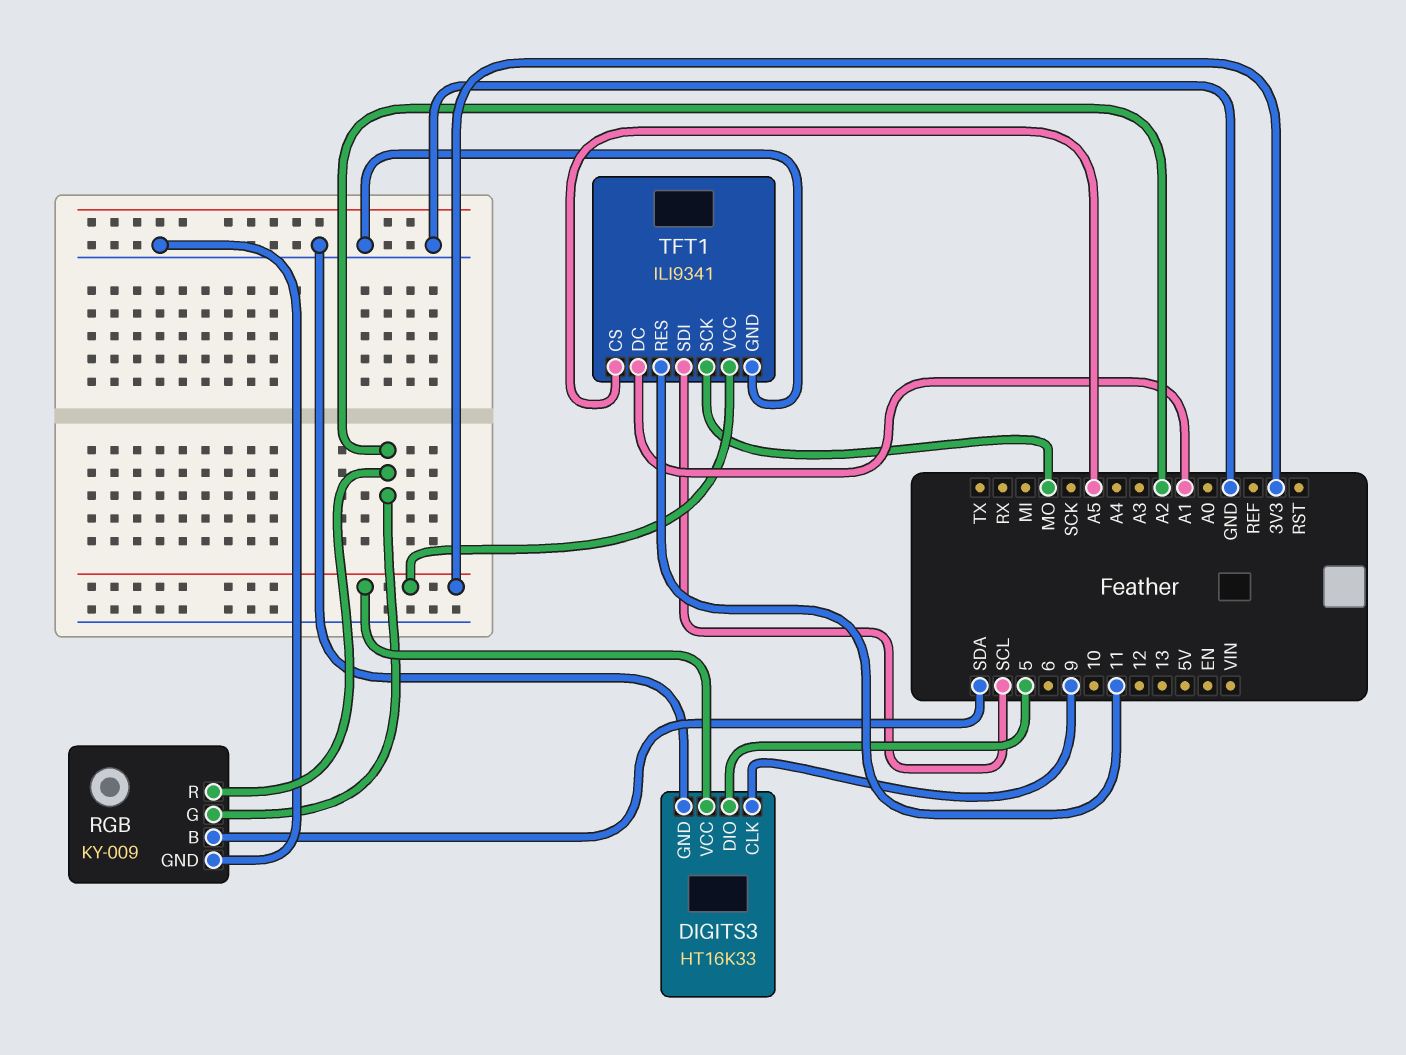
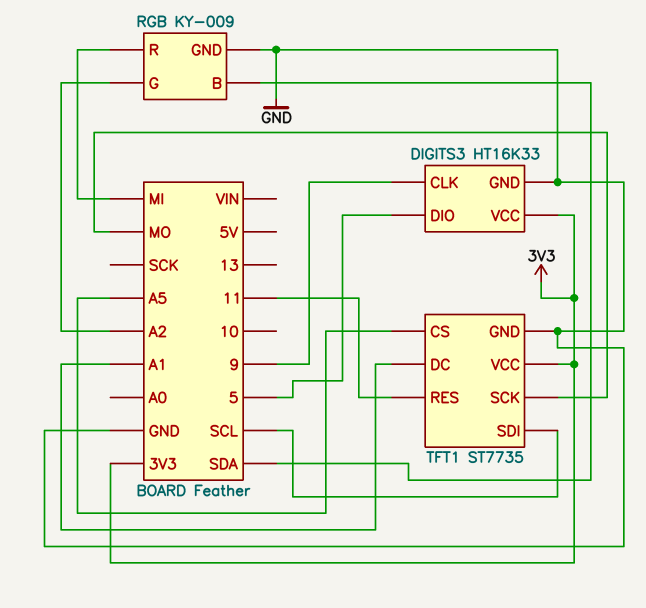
RGB pin R: A2 -> MI
TFT1: ILI9341 -> ST7735

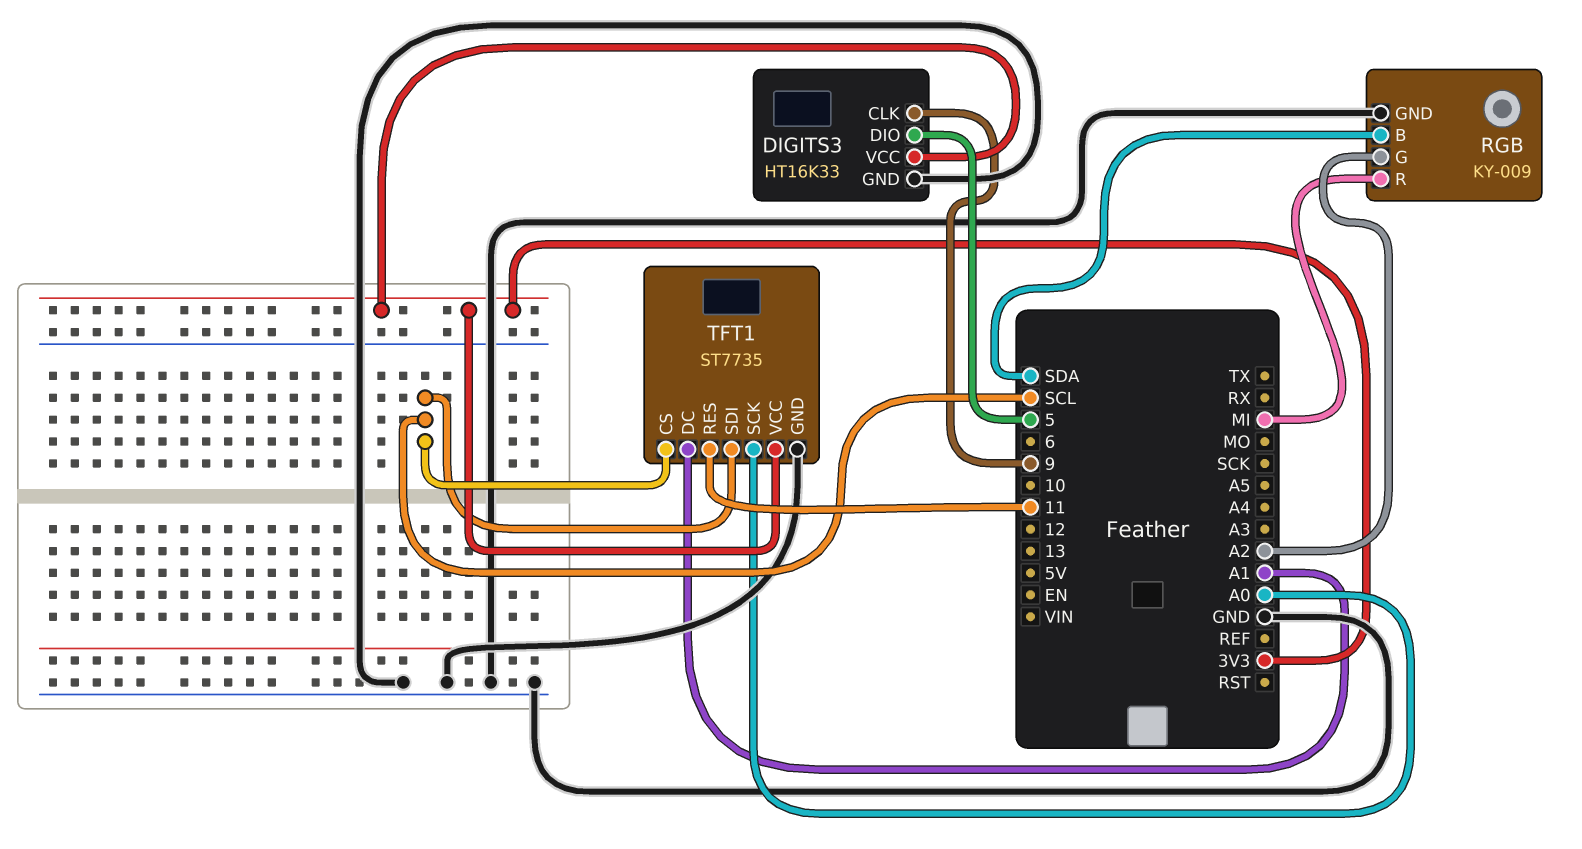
TFT1 pin CS: A5 -> SCL
TFT1 pin SCK: MO -> A0

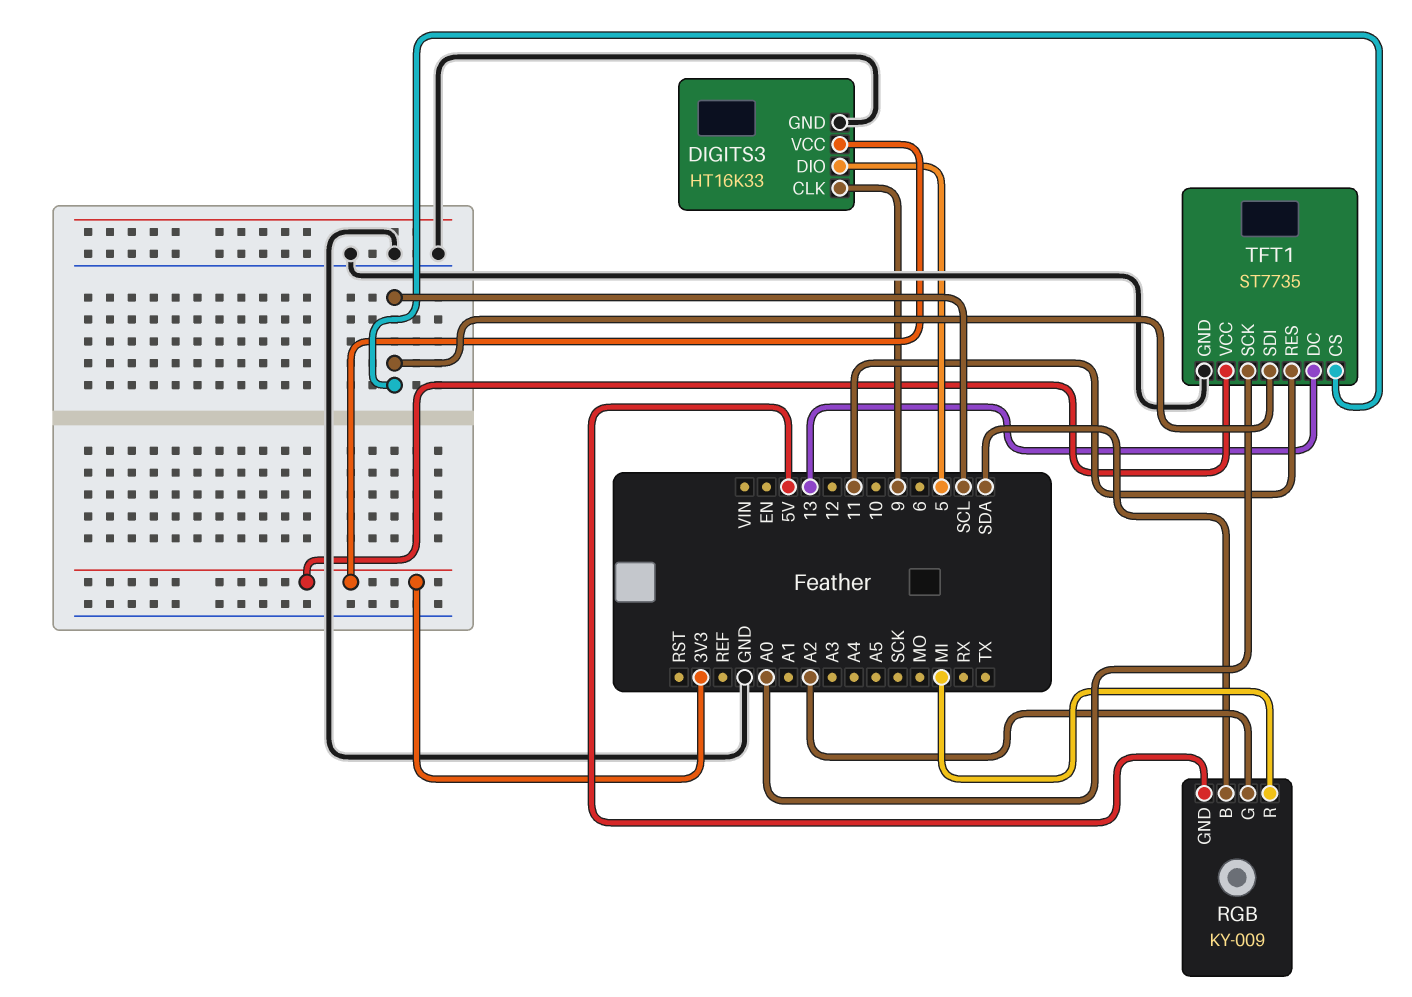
RGB pin GND: GND -> 5V
TFT1 pin DC: A1 -> 13

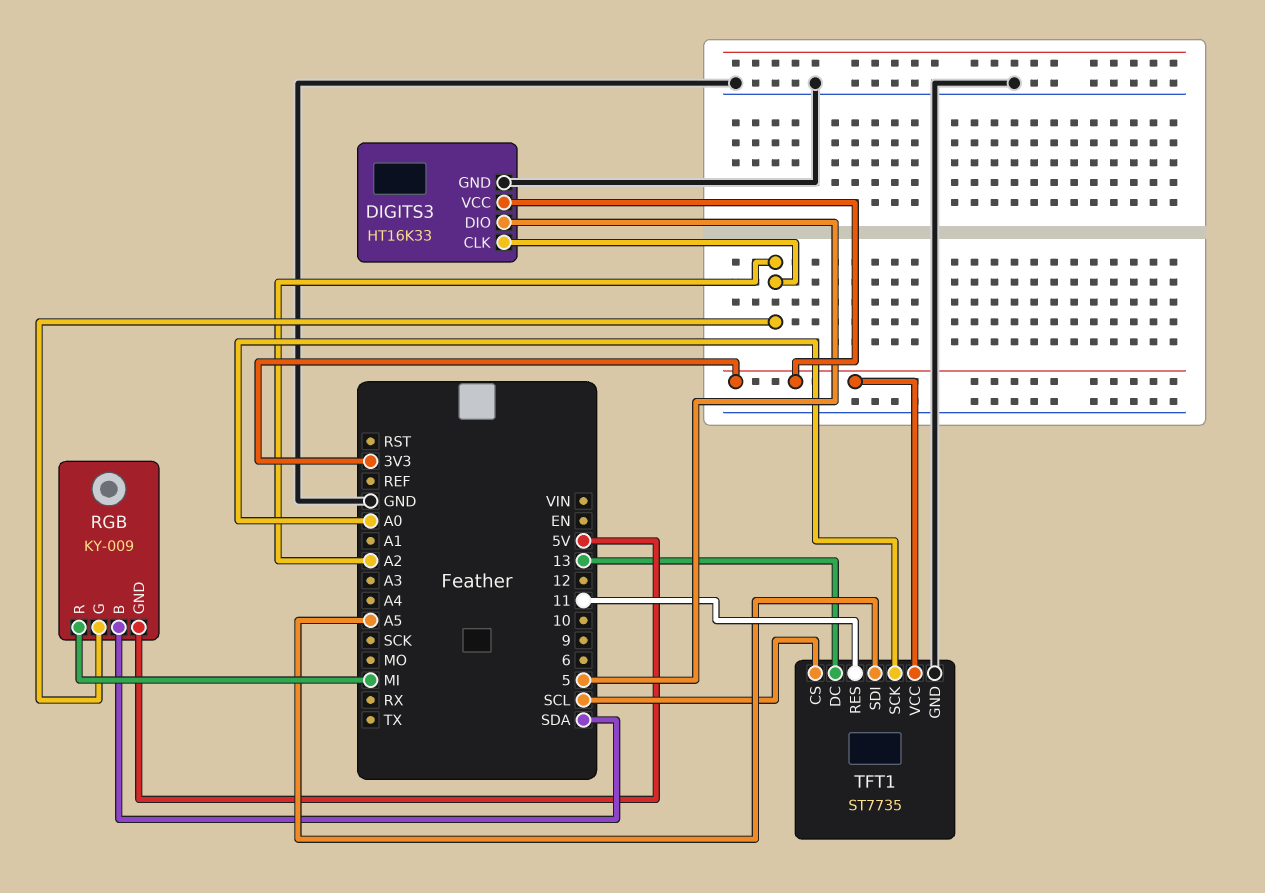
DIGITS3 pin CLK: 9 -> A2
TFT1 pin SDI: SCL -> A5

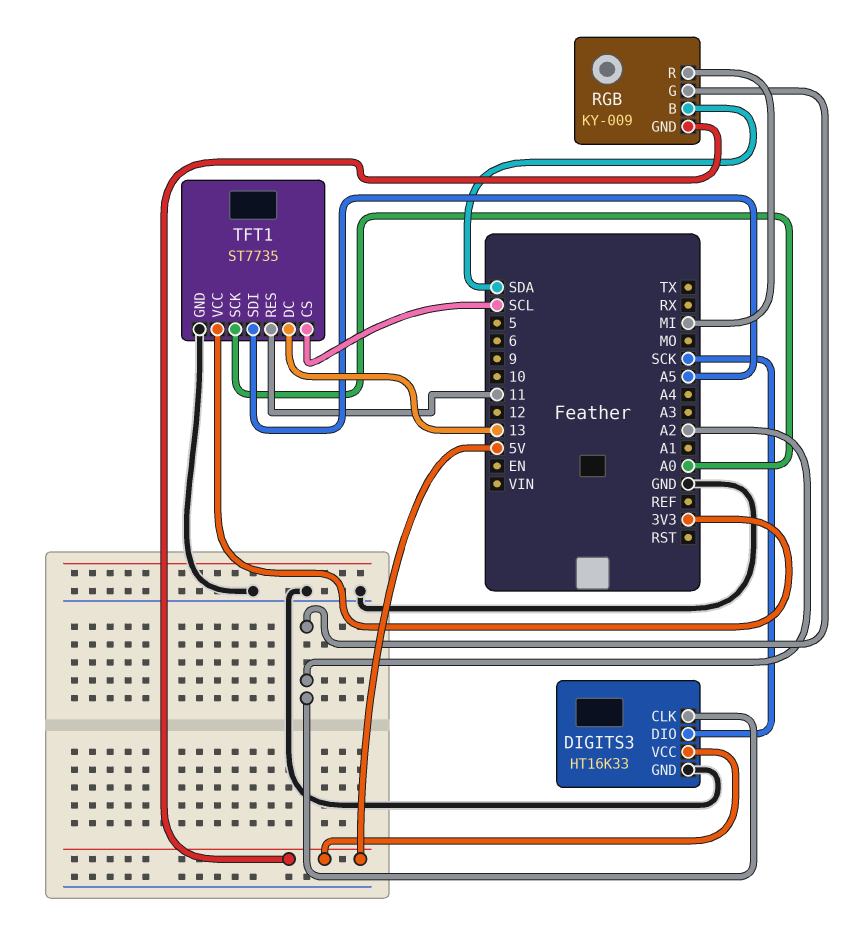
DIGITS3 pin DIO: 5 -> SCK
DIGITS3 pin VCC: 3V3 -> 5V

